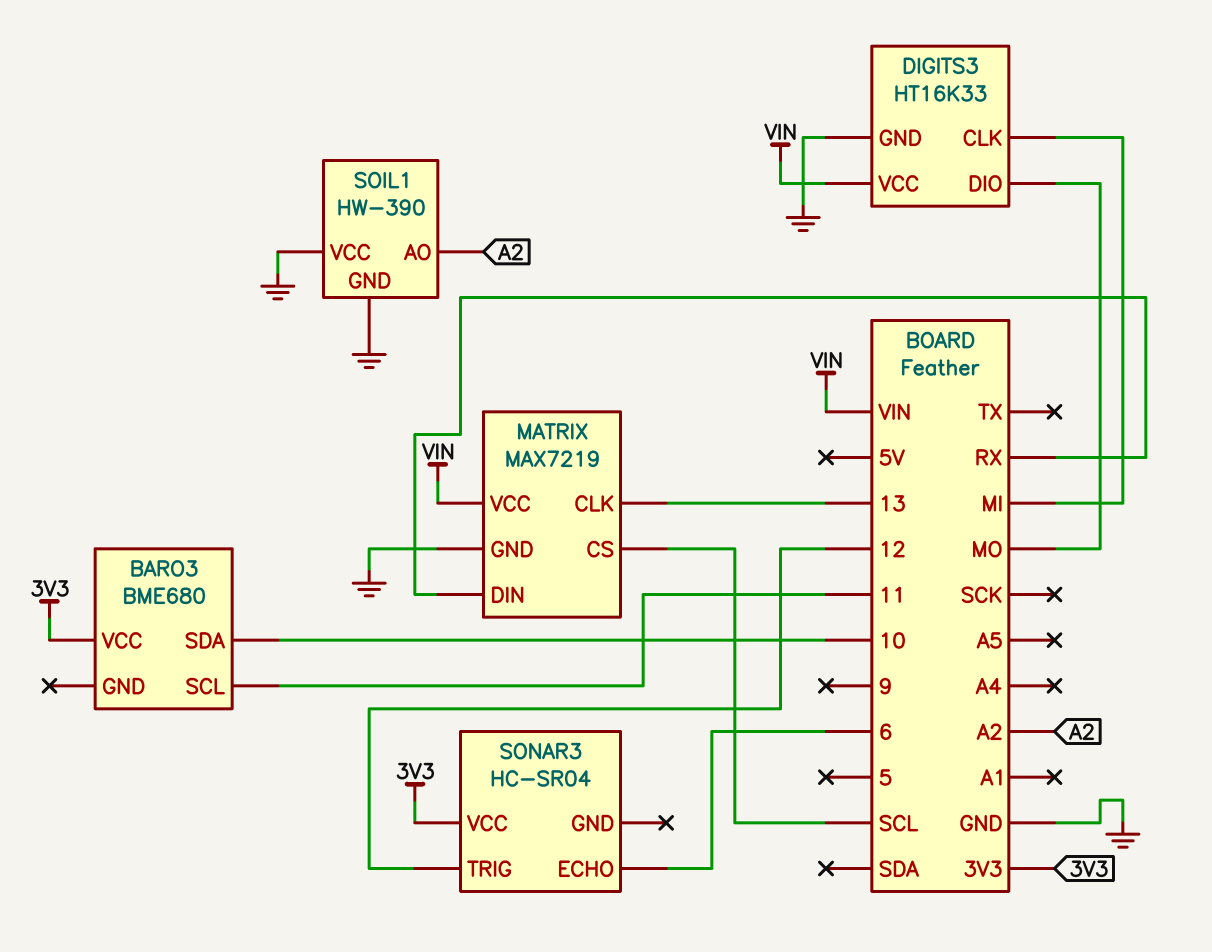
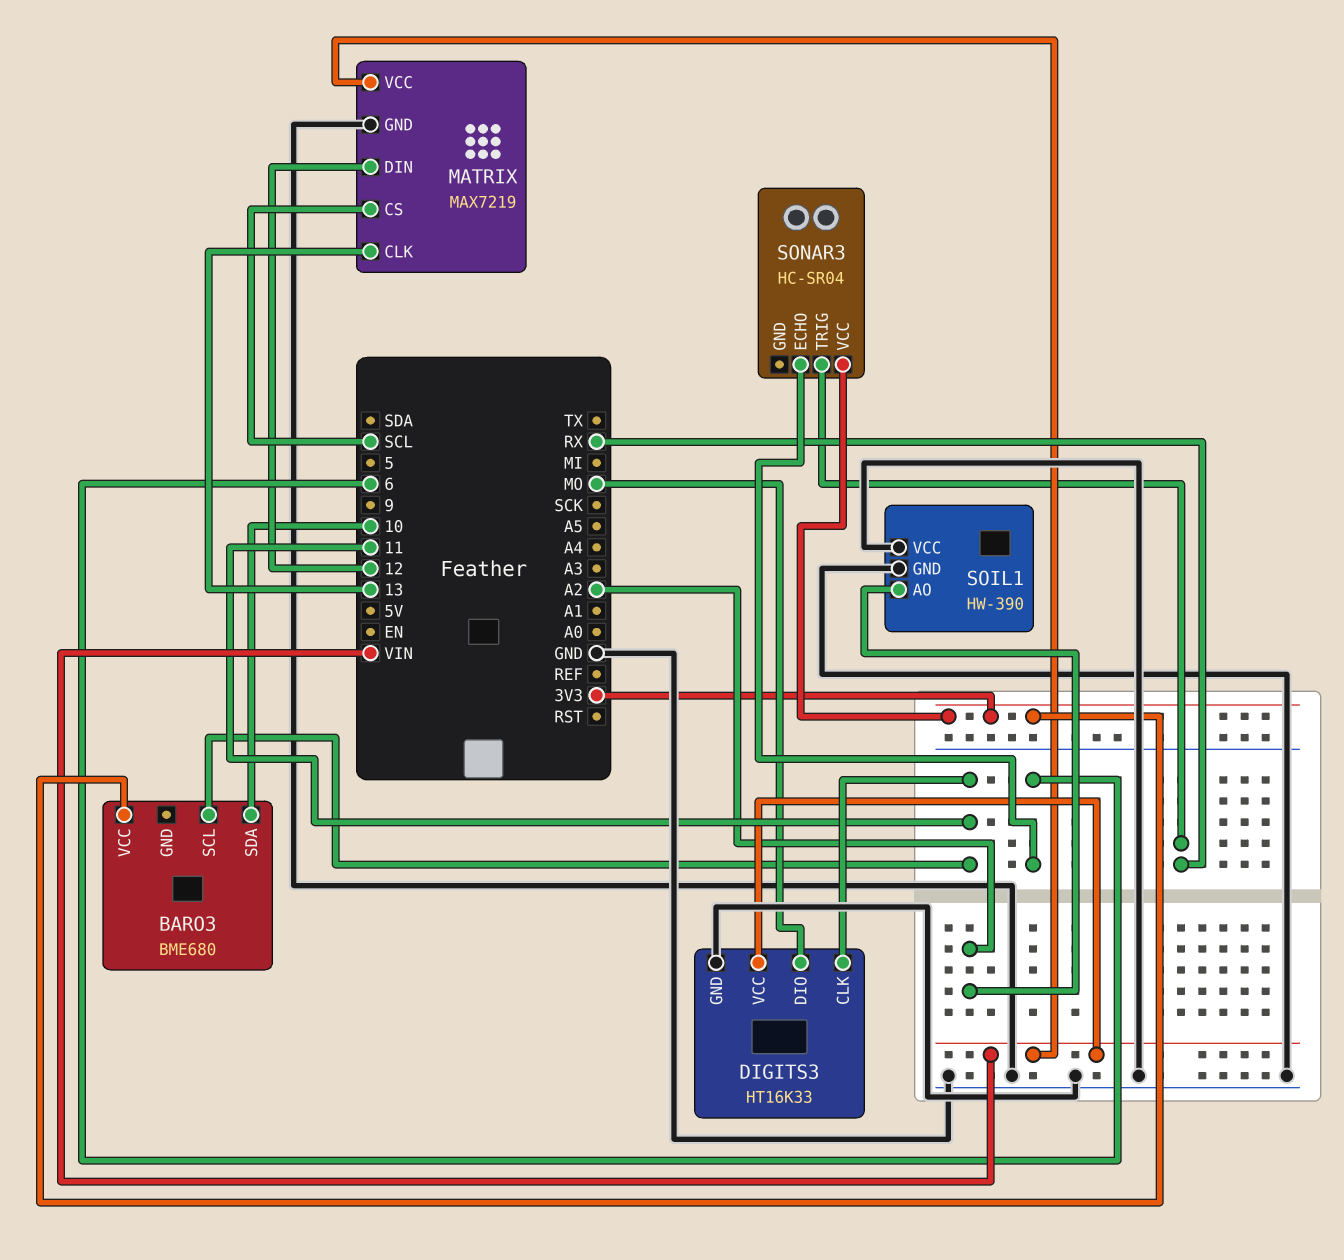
DIGITS3 pin CLK: MI -> 11
MATRIX pin DIN: RX -> 12
SONAR3 pin TRIG: 12 -> RX

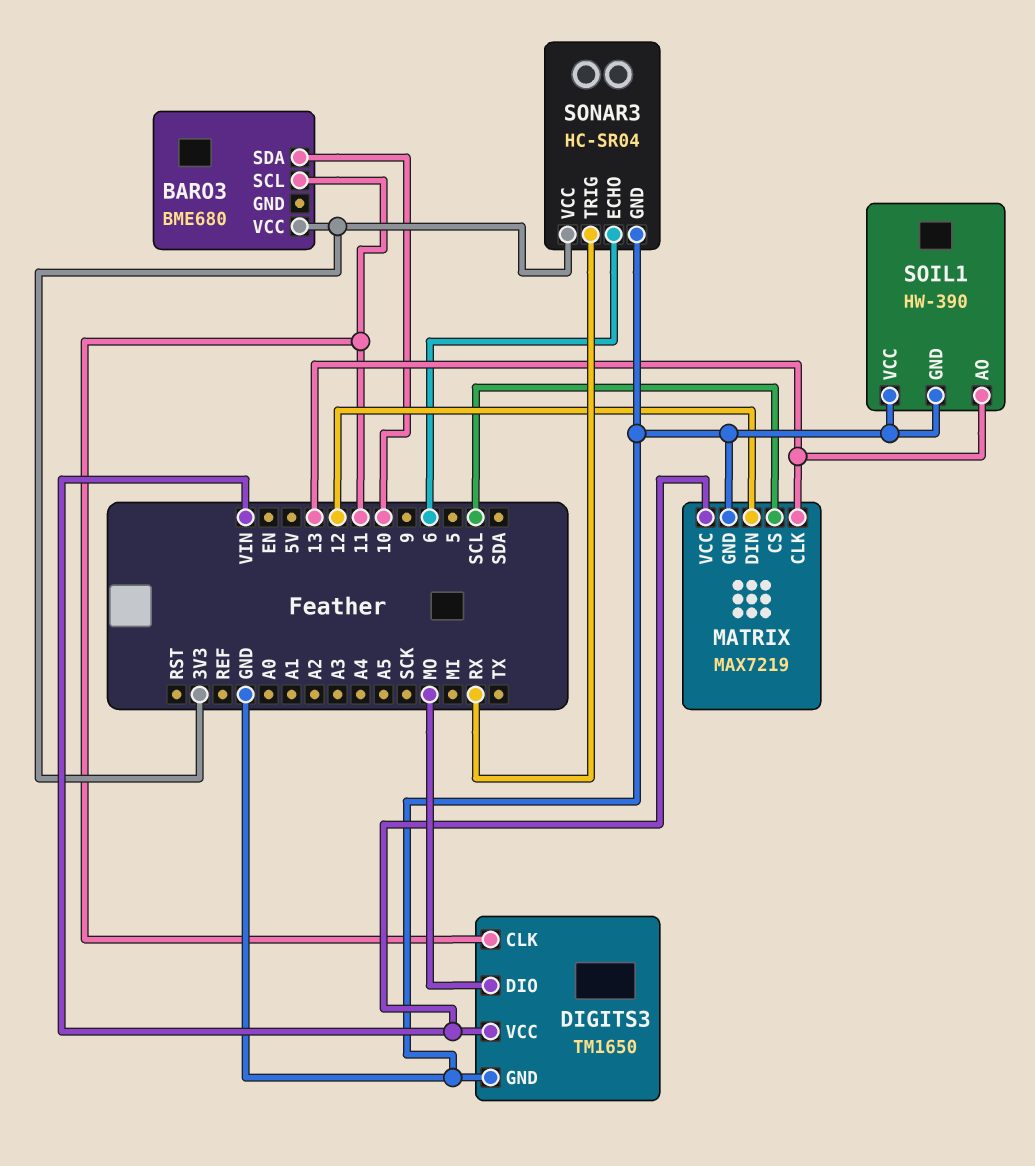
DIGITS3: HT16K33 -> TM1650
SOIL1 pin AO: A2 -> 13
SONAR3 pin GND: none -> GND

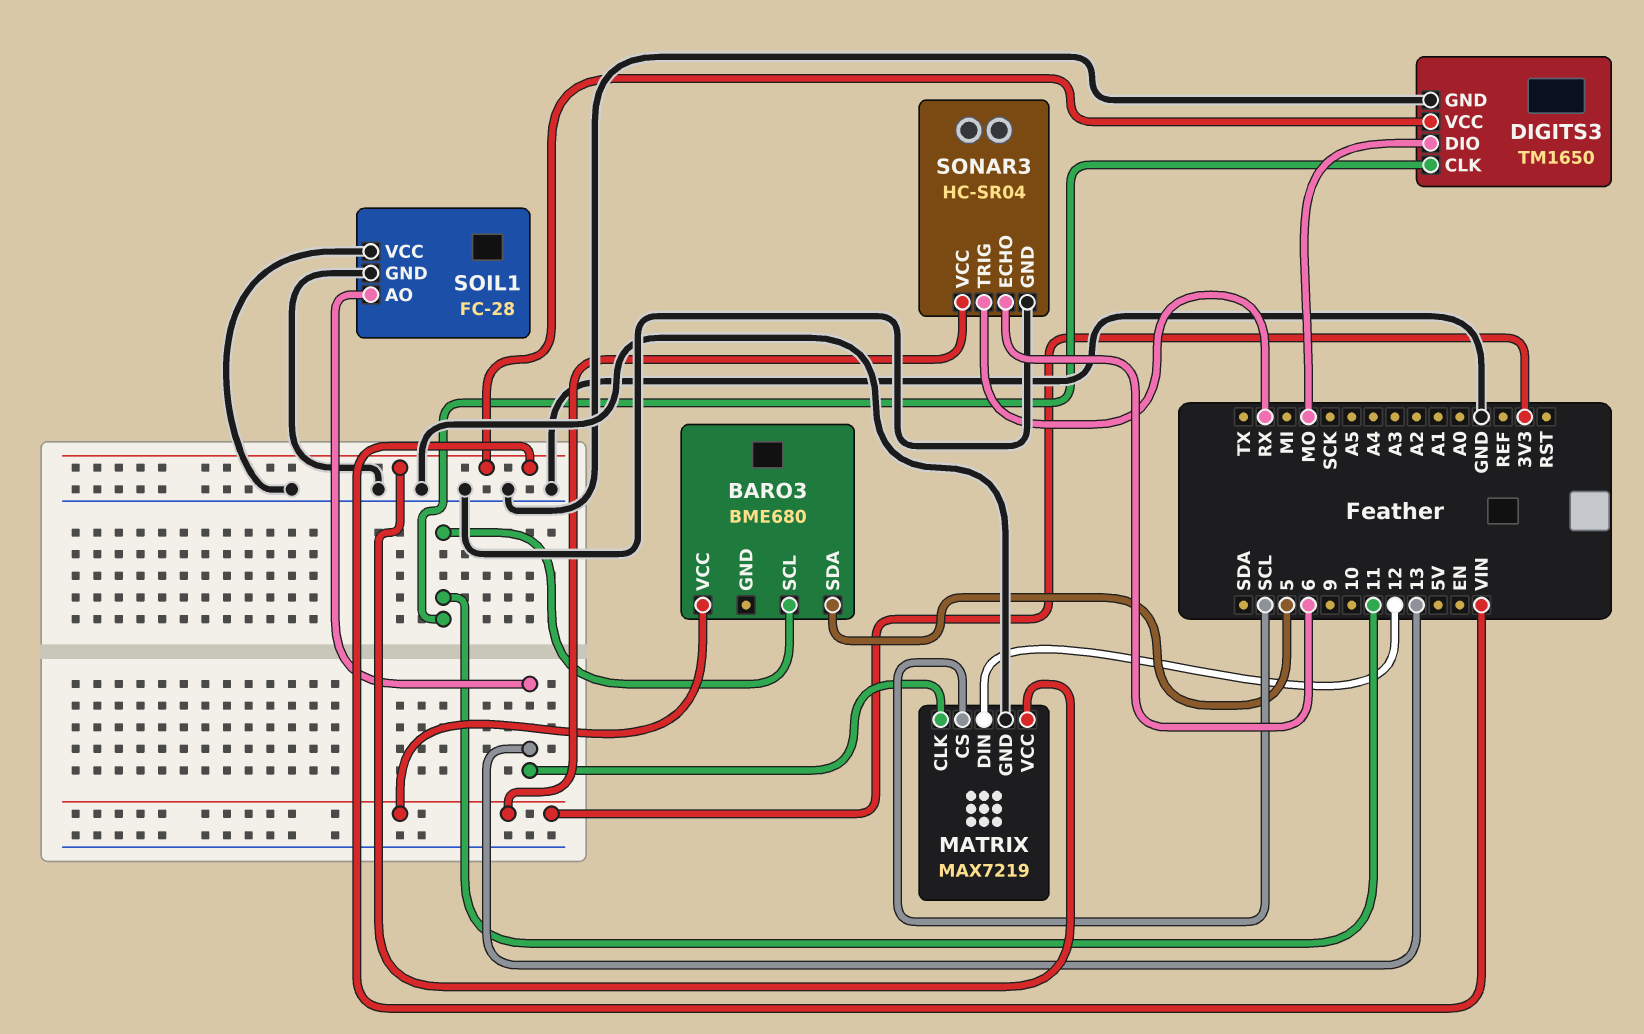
BARO3 pin SDA: 10 -> 5
SOIL1: HW-390 -> FC-28

